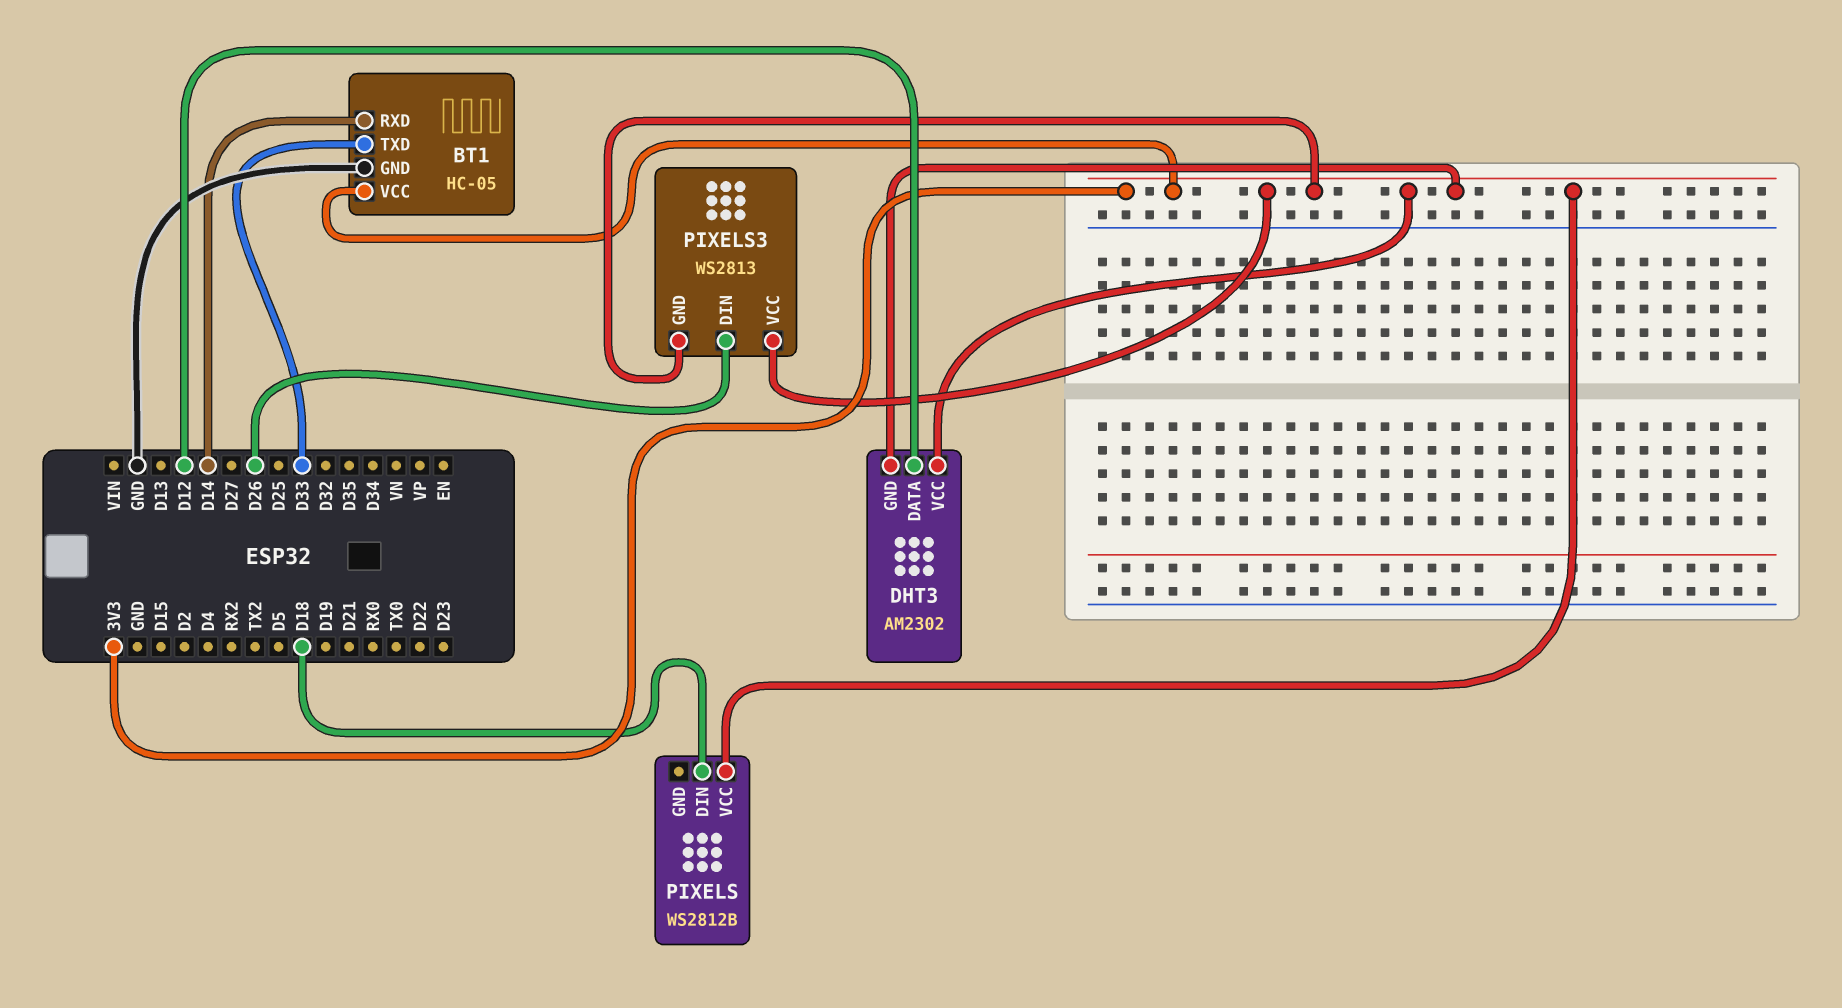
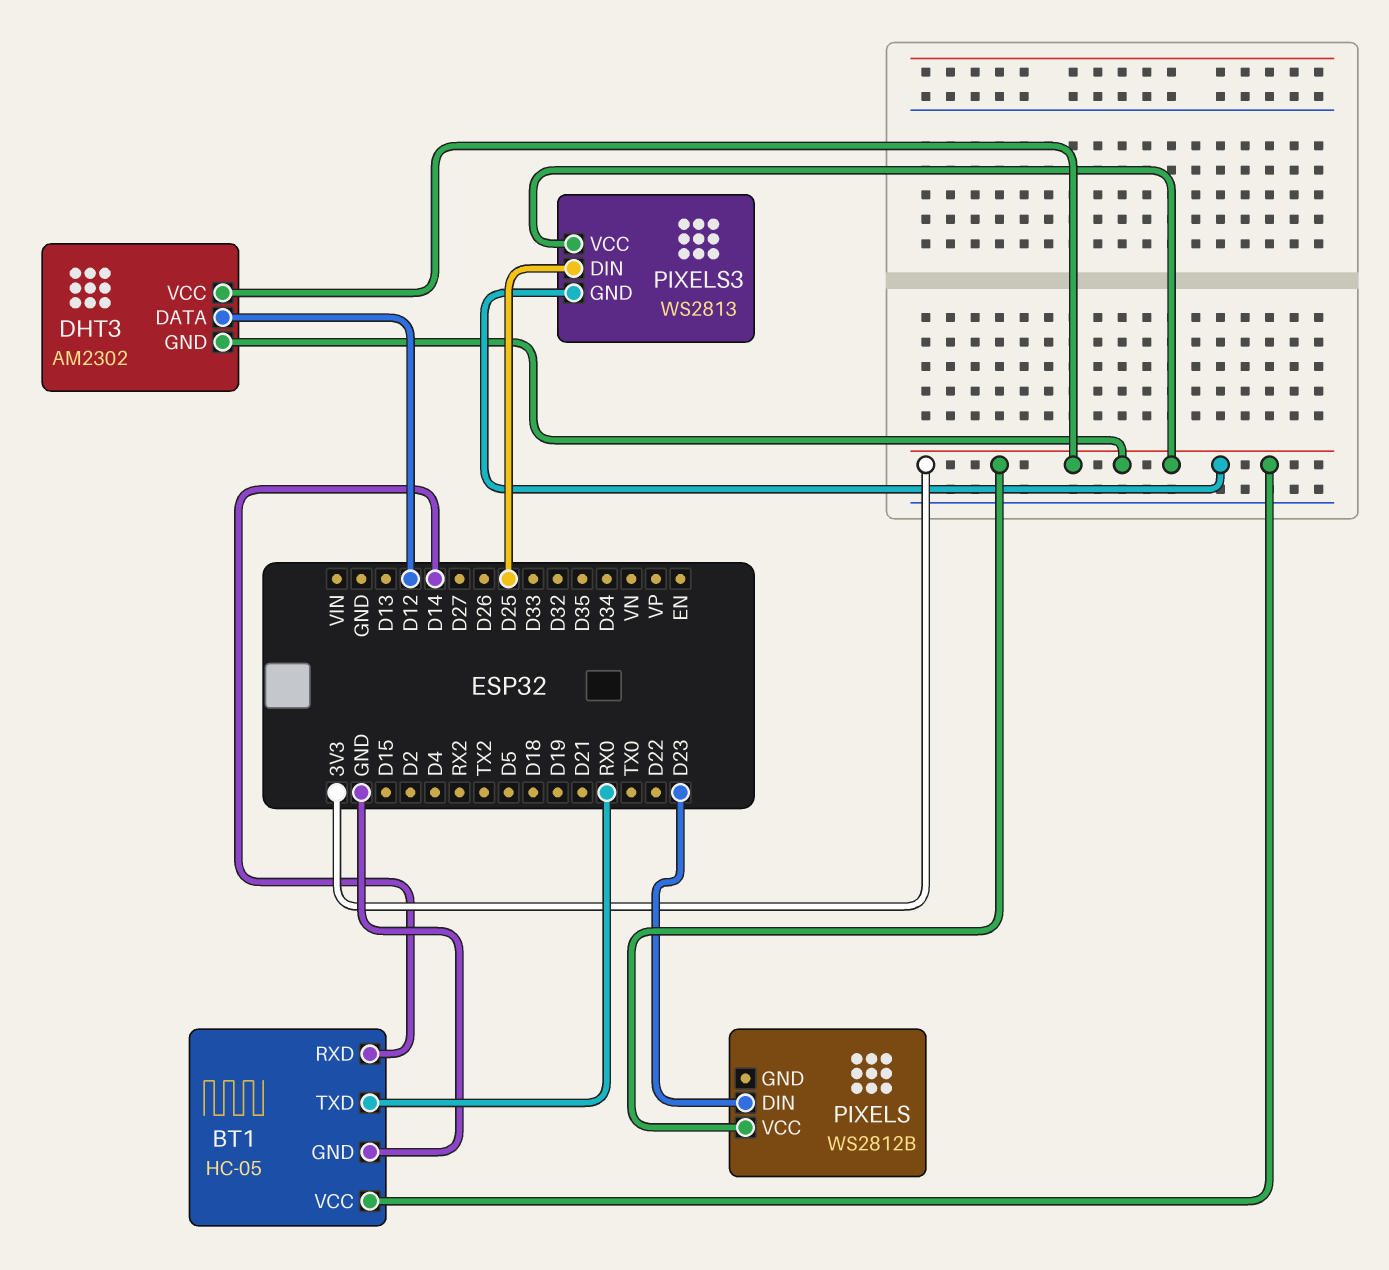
BT1 pin TXD: D33 -> RX0
PIXELS pin DIN: D18 -> D23
PIXELS3 pin DIN: D26 -> D25

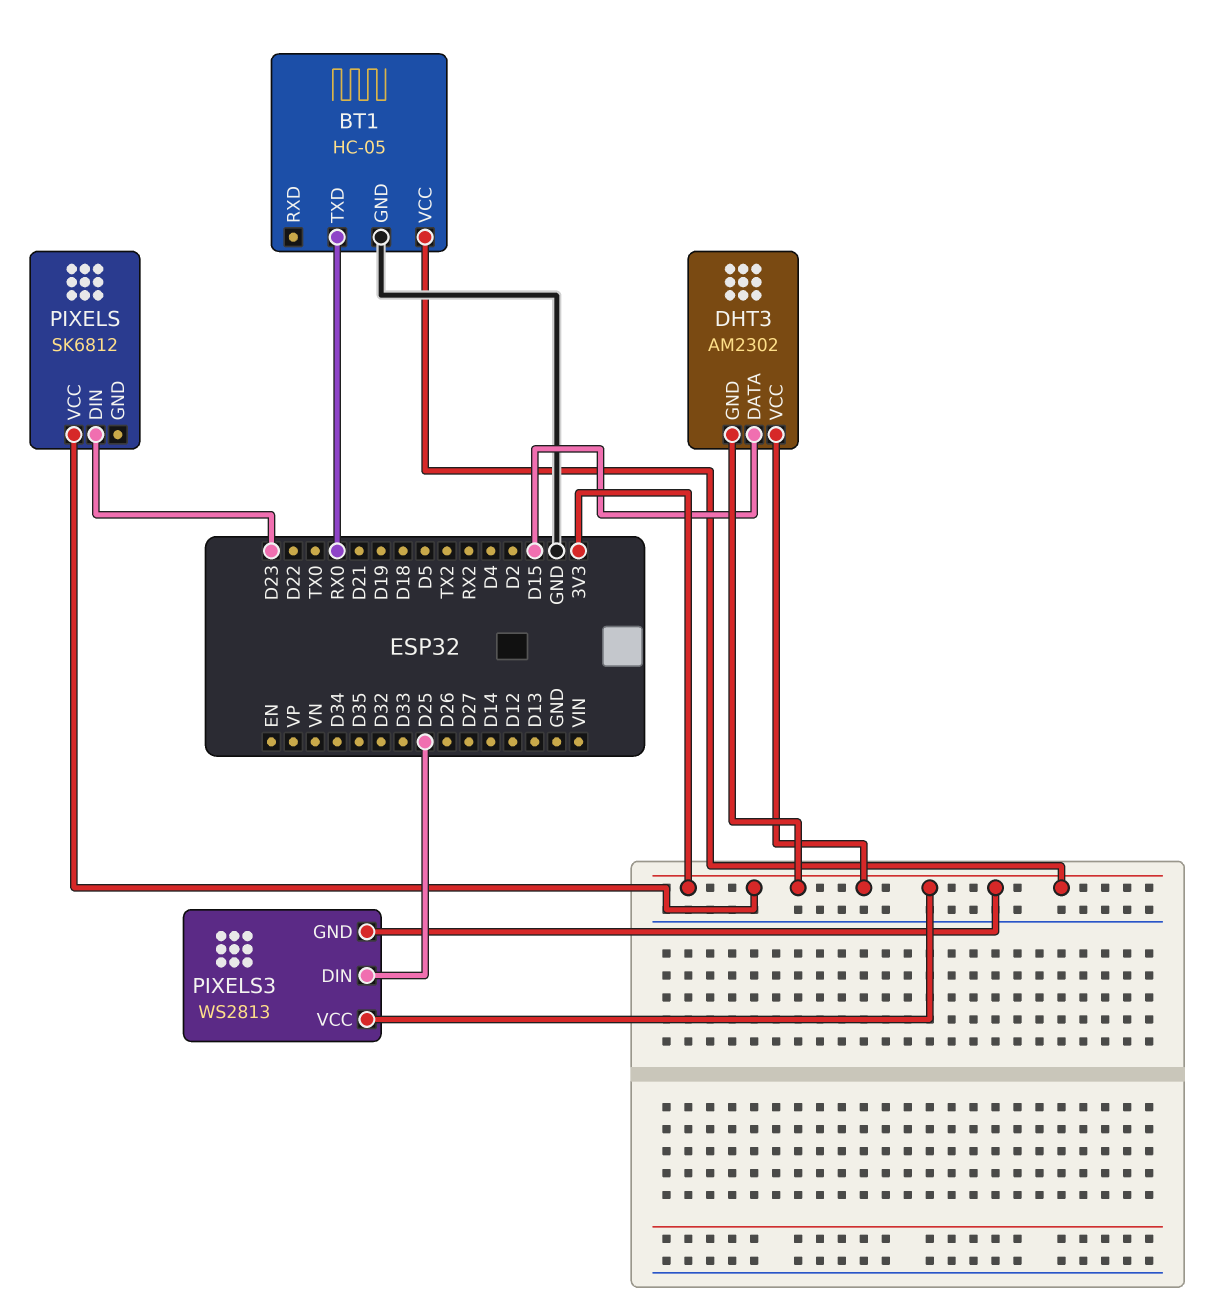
BT1 pin RXD: D14 -> none
DHT3 pin DATA: D12 -> D15
PIXELS: WS2812B -> SK6812

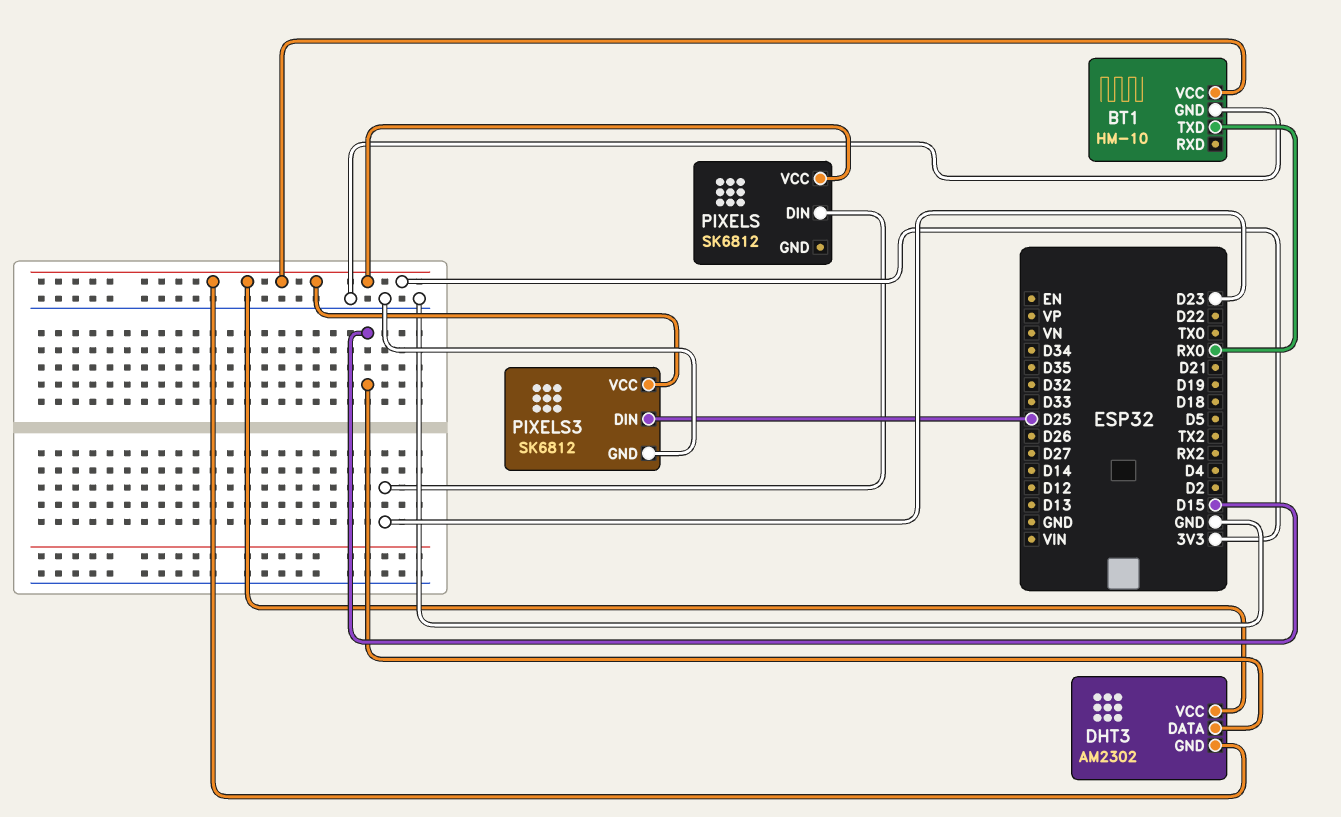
BT1: HC-05 -> HM-10
PIXELS3: WS2813 -> SK6812
PIXELS3 pin GND: 3V3 -> GND

